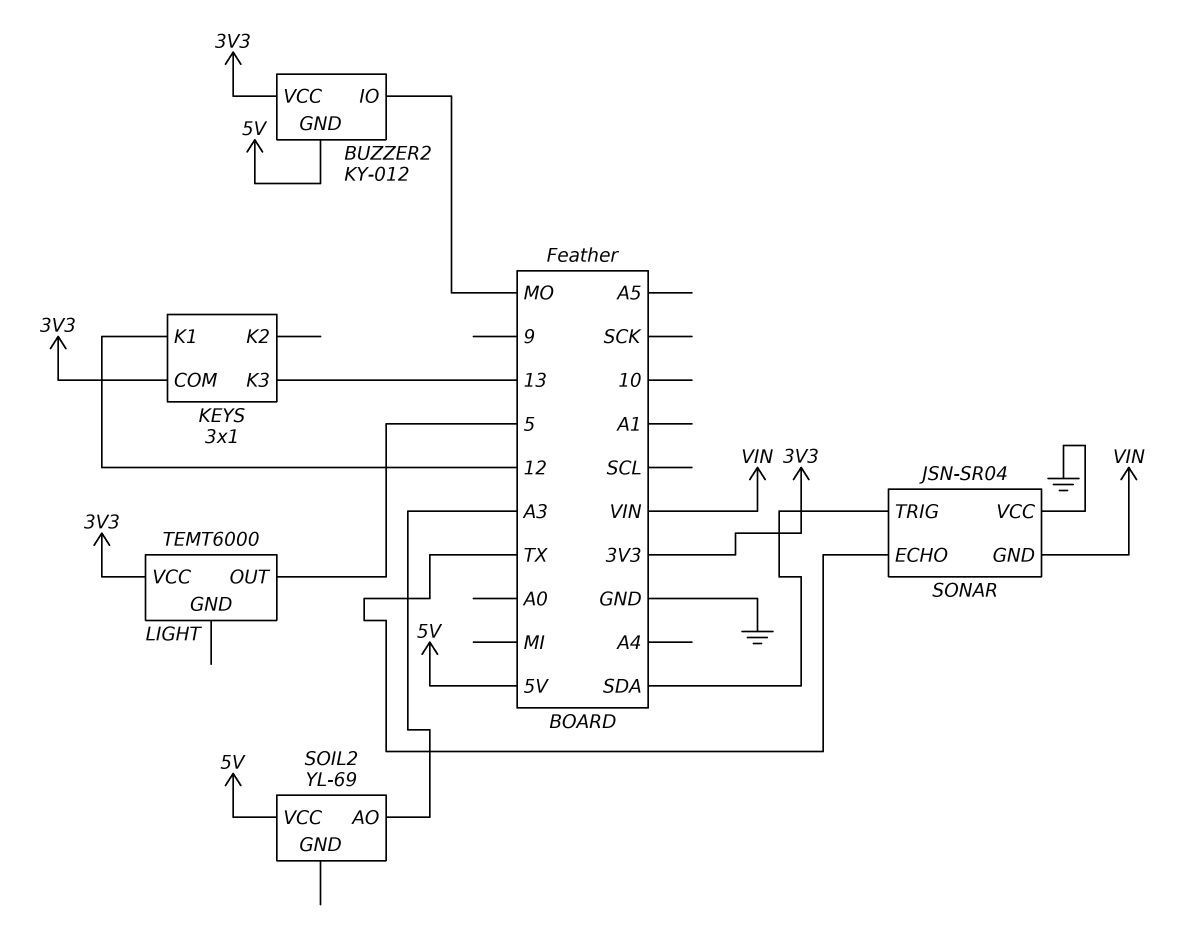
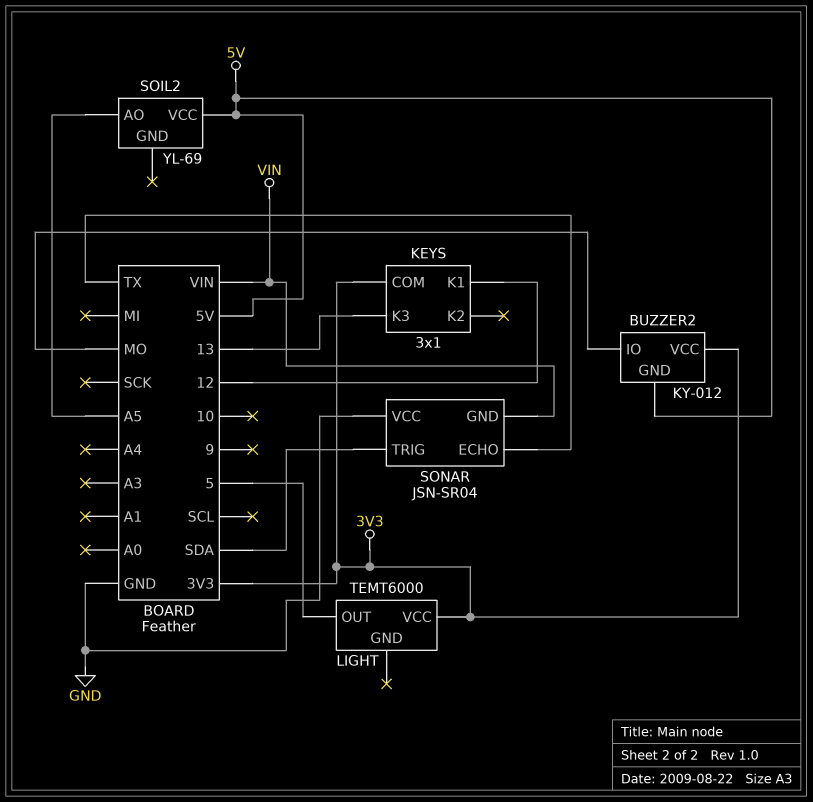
SOIL2 pin AO: A3 -> A5

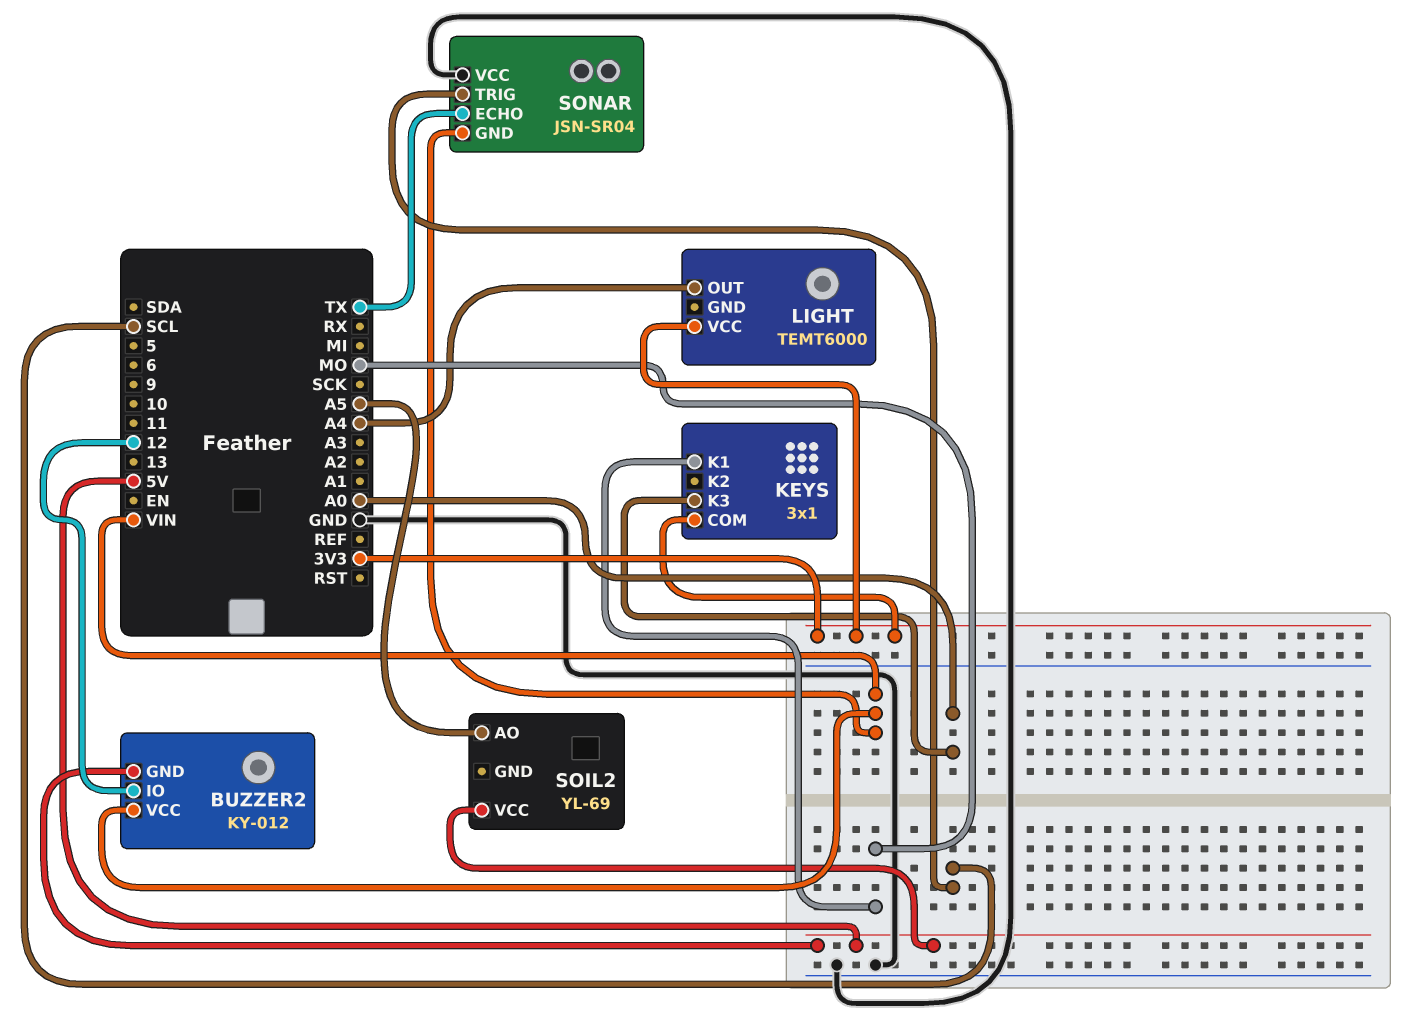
BUZZER2 pin IO: MO -> 12
BUZZER2 pin VCC: 3V3 -> VIN
KEYS pin K1: 12 -> MO
KEYS pin K3: 13 -> A0
LIGHT pin OUT: 5 -> A4
SONAR pin TRIG: SDA -> SCL

